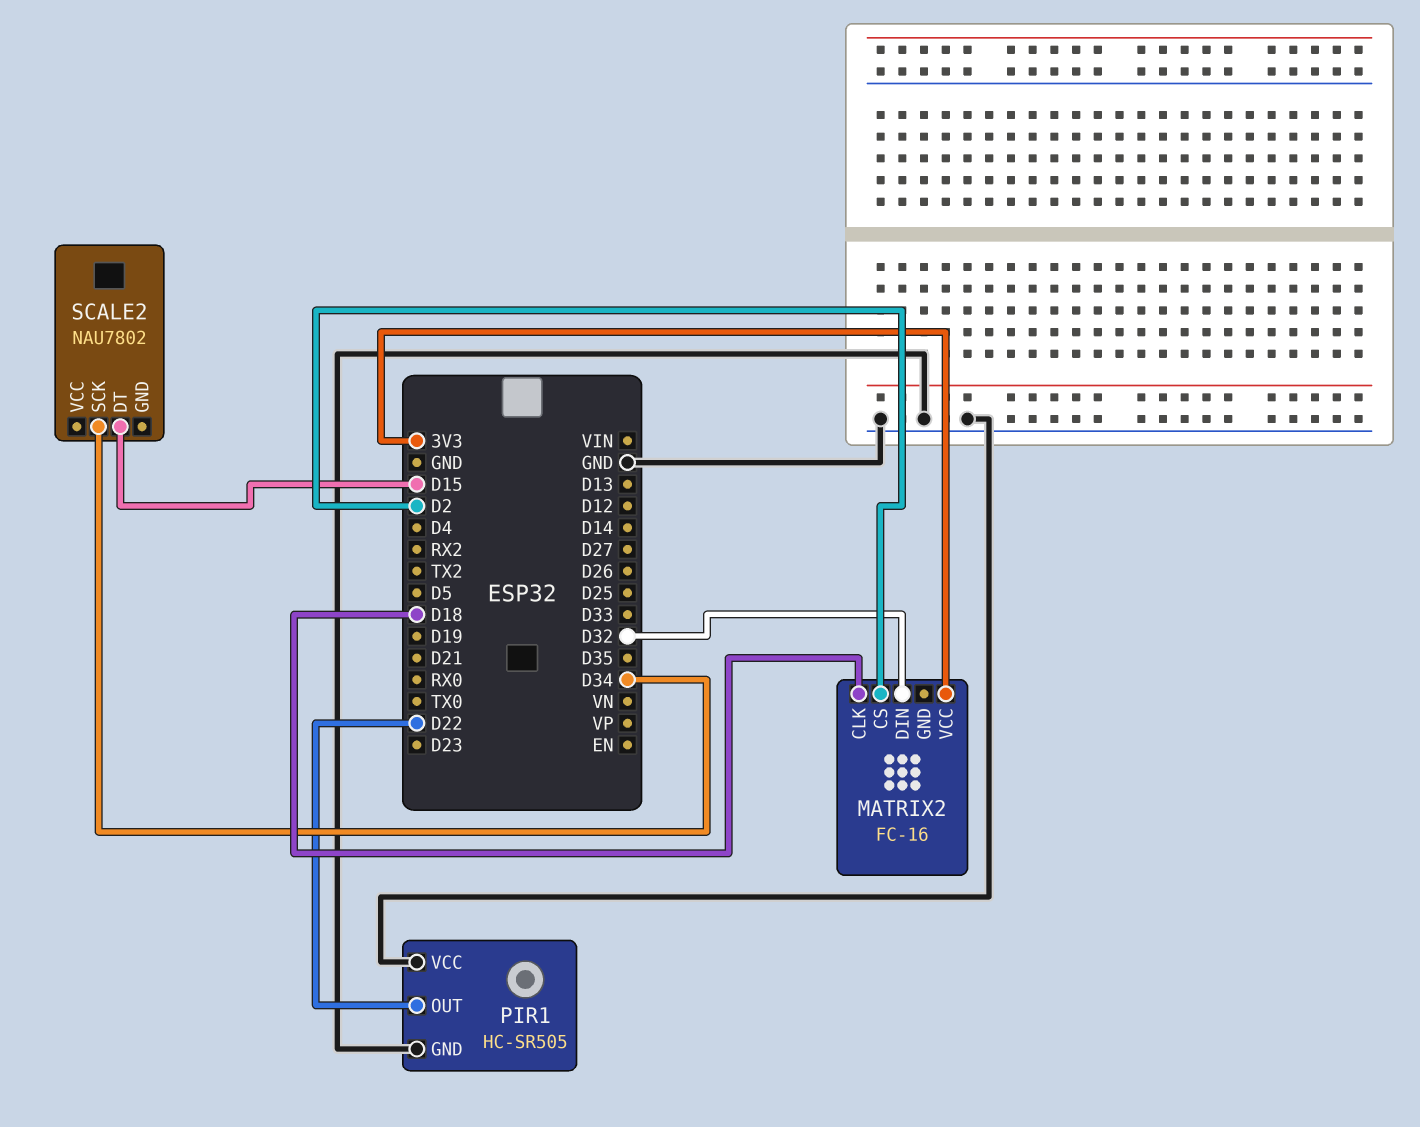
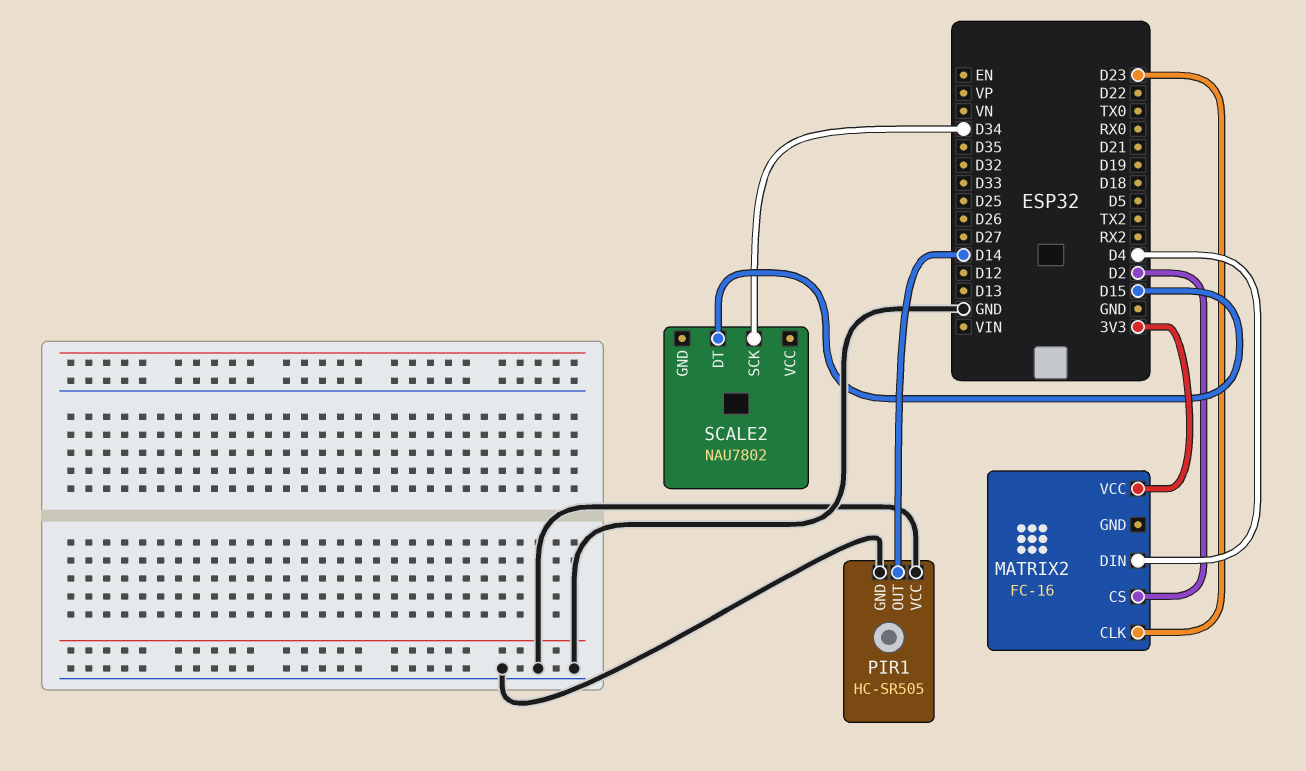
MATRIX2 pin CLK: D18 -> D23
MATRIX2 pin DIN: D32 -> D4
PIR1 pin OUT: D22 -> D14

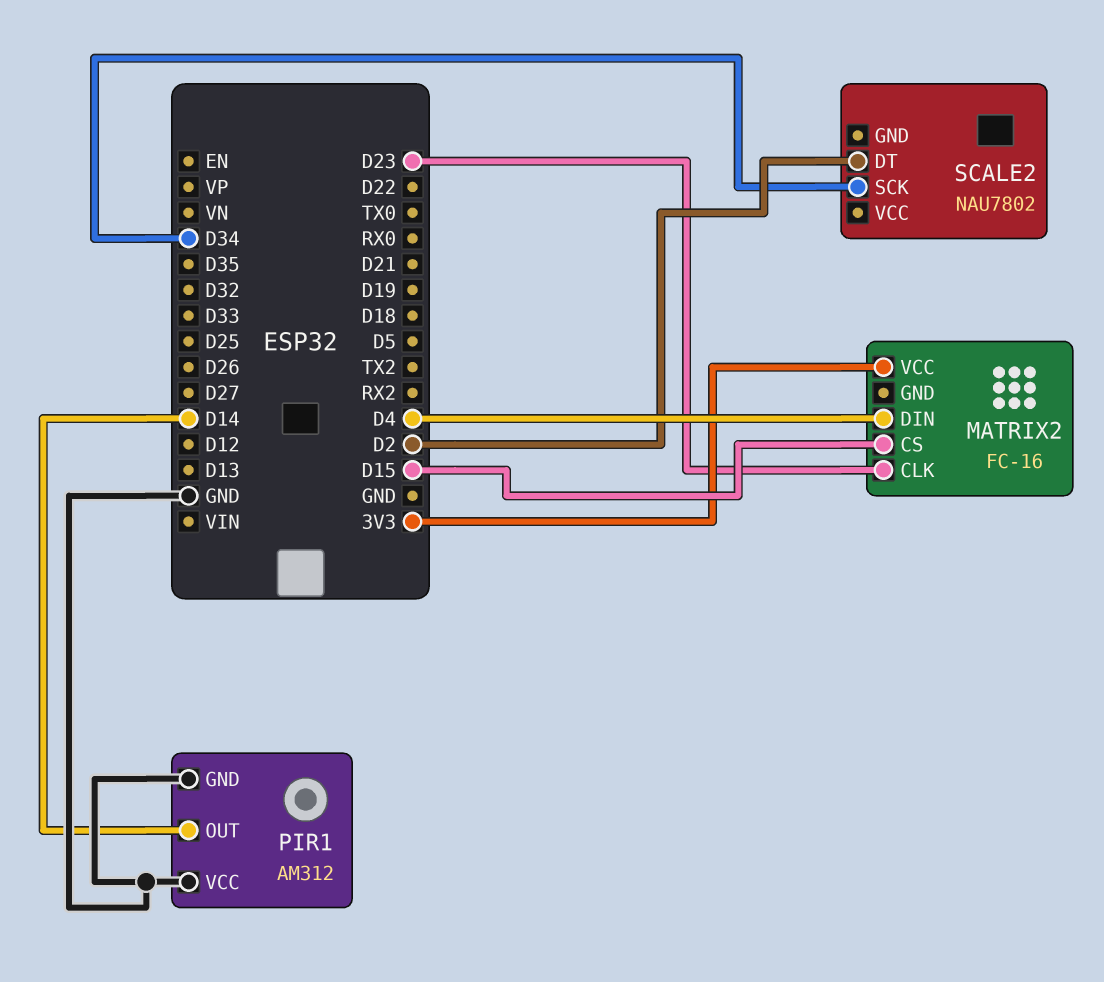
MATRIX2 pin CS: D2 -> D15
PIR1: HC-SR505 -> AM312
SCALE2 pin DT: D15 -> D2

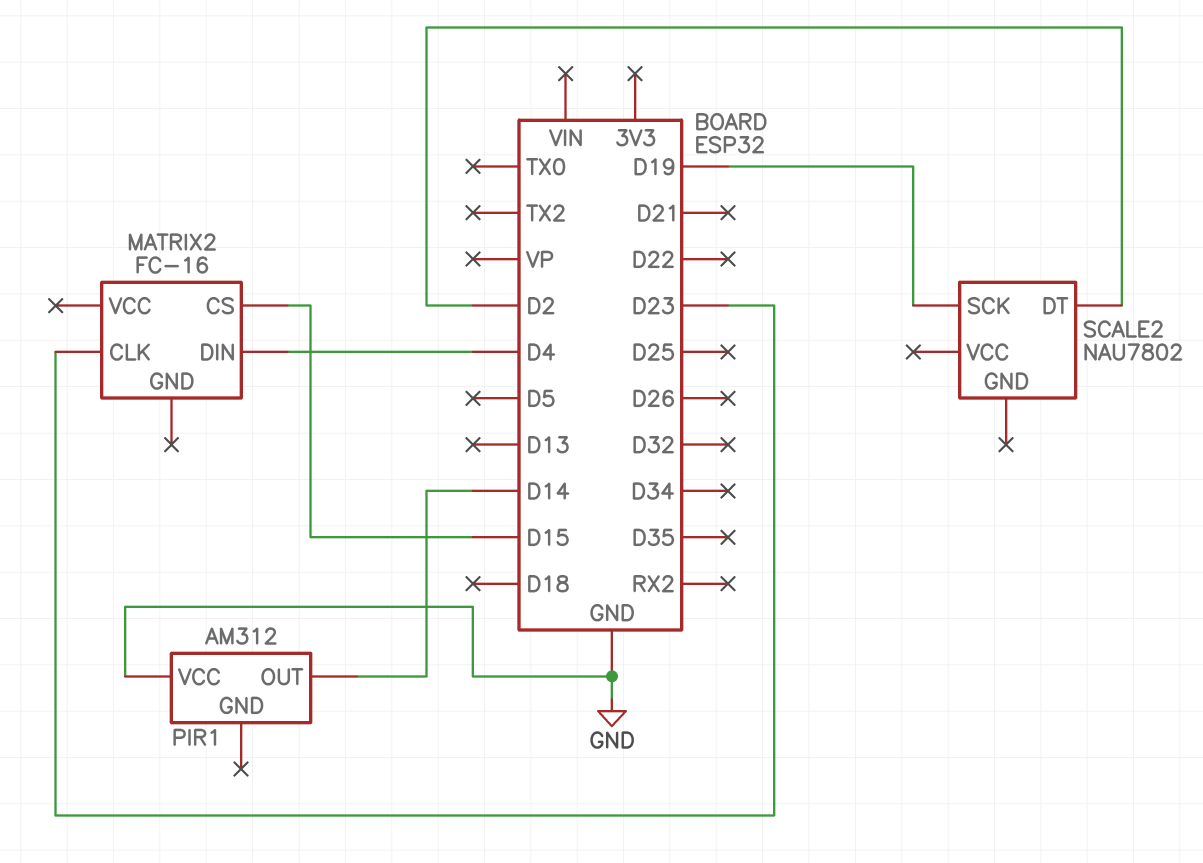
MATRIX2 pin VCC: 3V3 -> none
PIR1 pin GND: GND -> none
SCALE2 pin SCK: D34 -> D19

